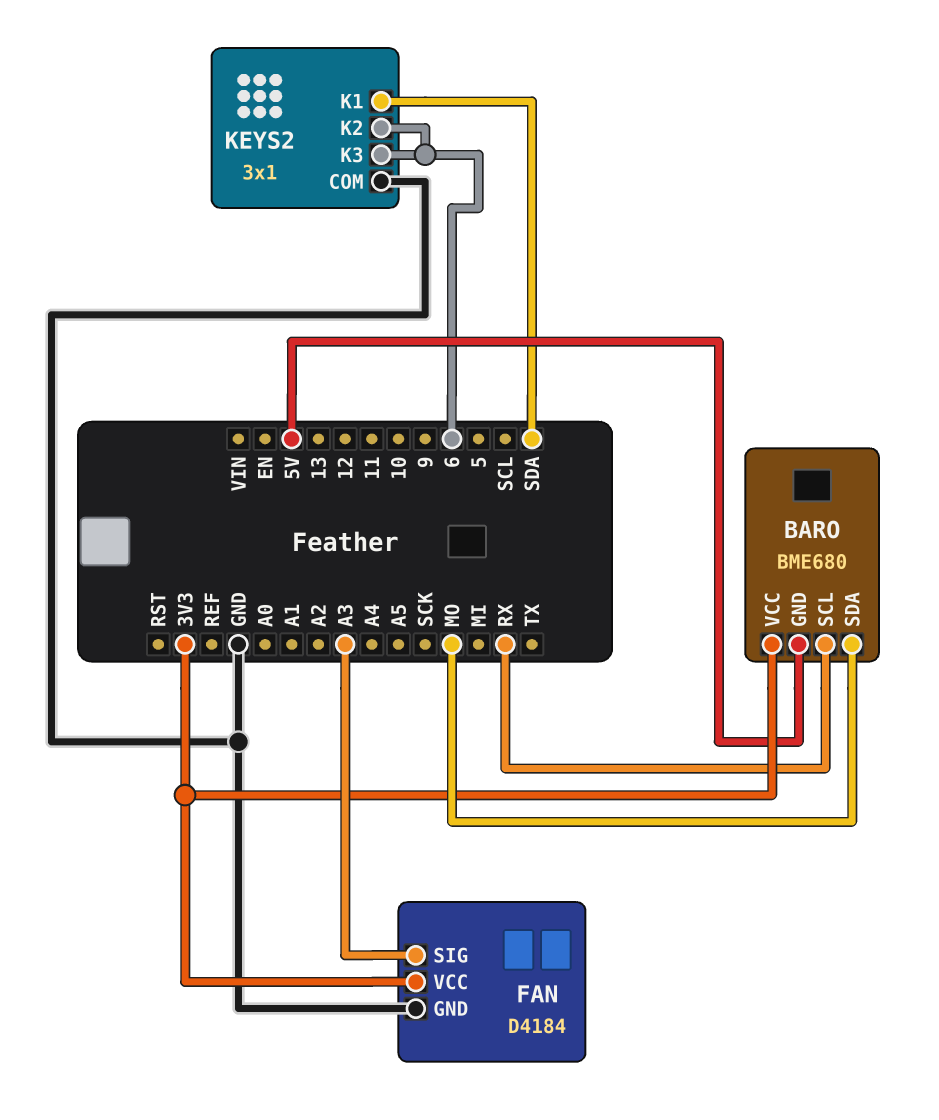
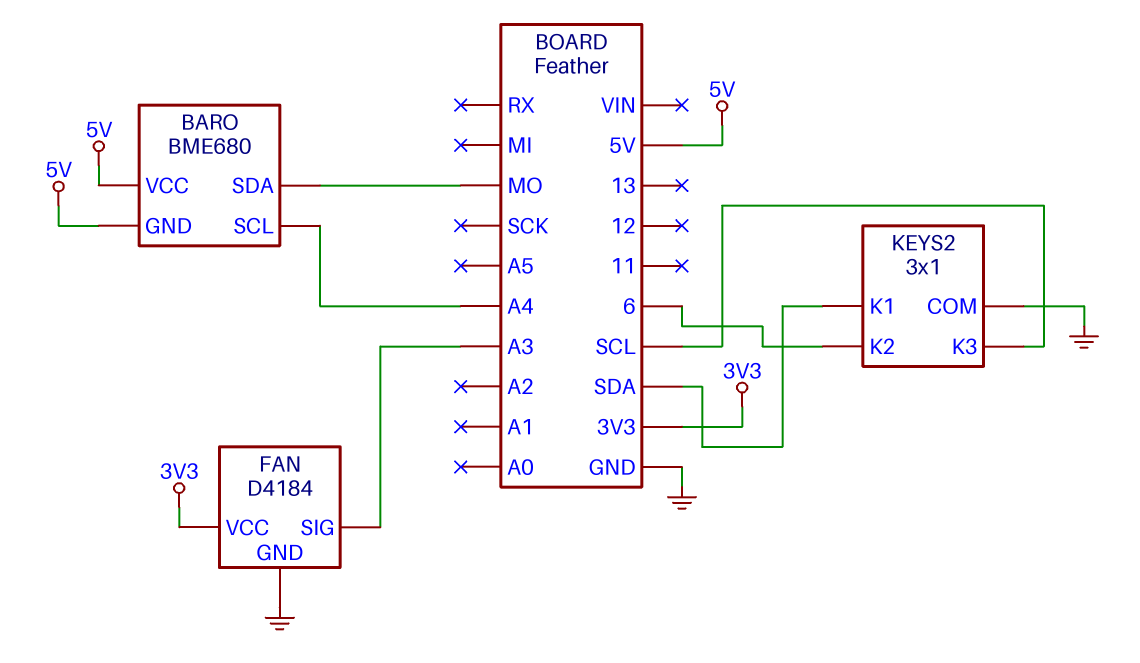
BARO pin SCL: RX -> A4
BARO pin VCC: 3V3 -> 5V
KEYS2 pin K3: 6 -> SCL

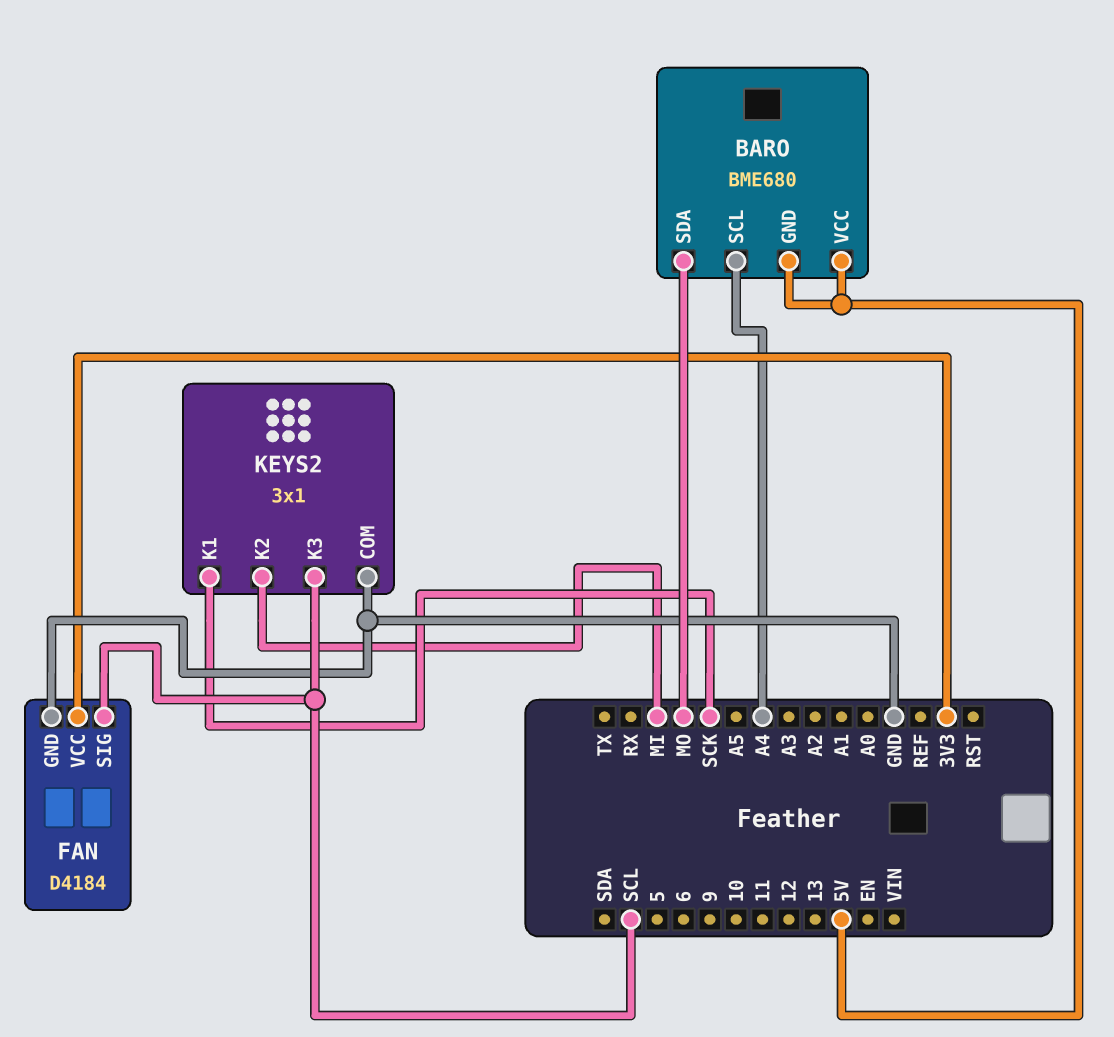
FAN pin SIG: A3 -> SCL
KEYS2 pin K1: SDA -> SCK
KEYS2 pin K2: 6 -> MI

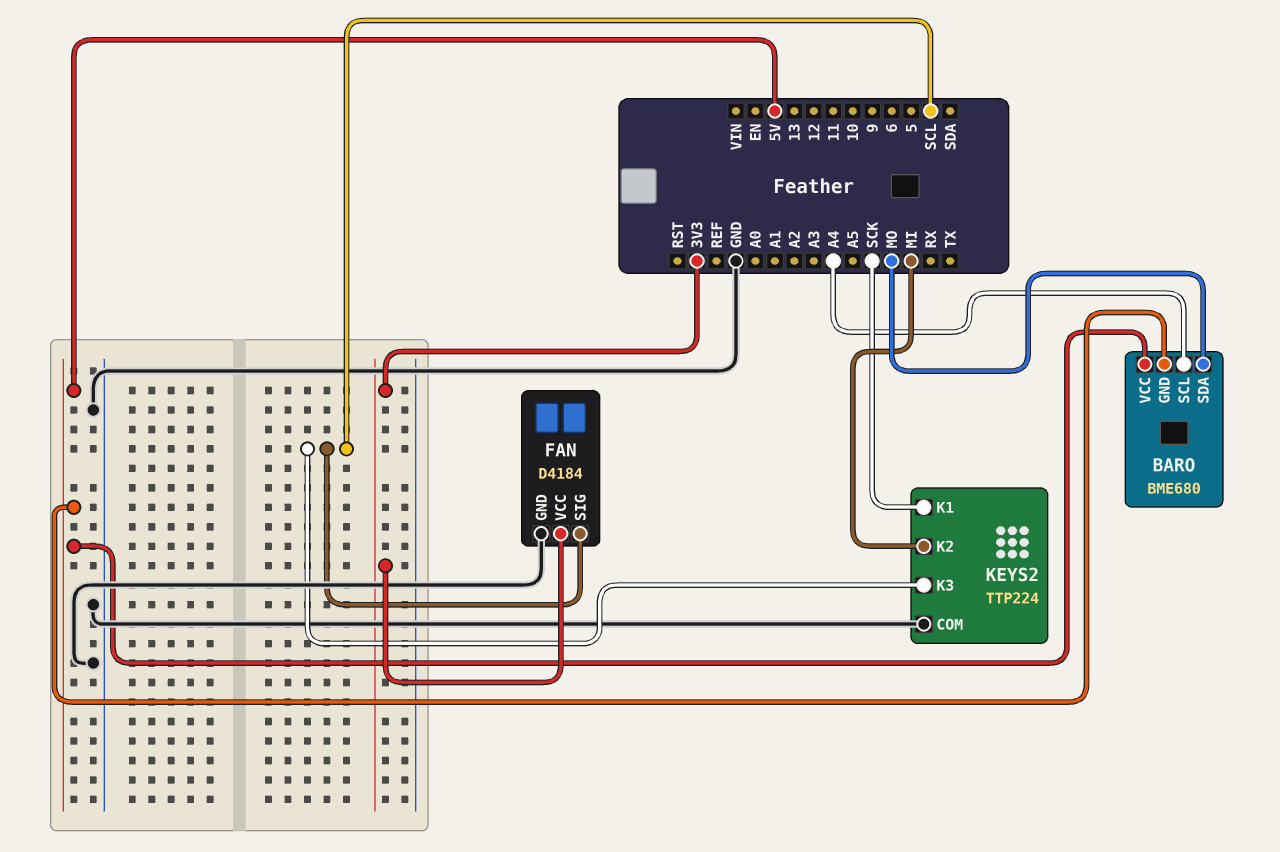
KEYS2: 3x1 -> TTP224

